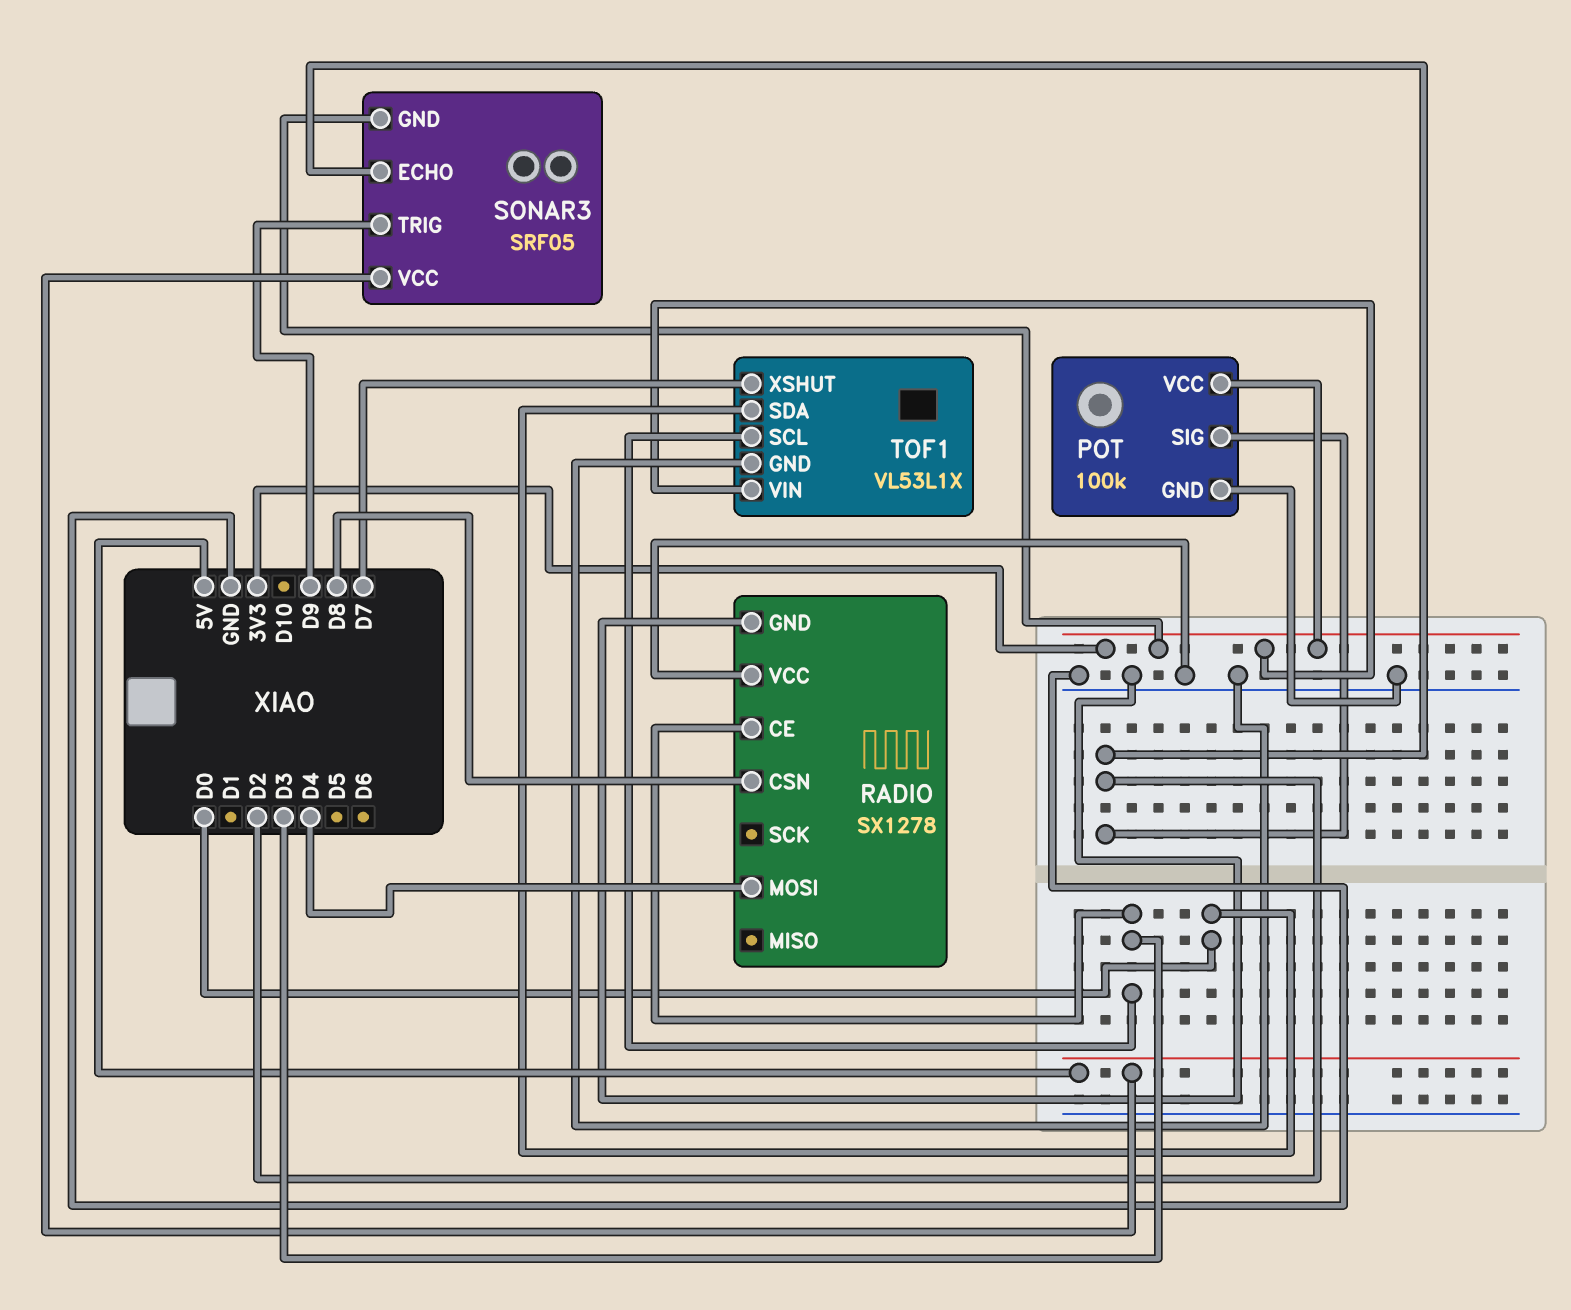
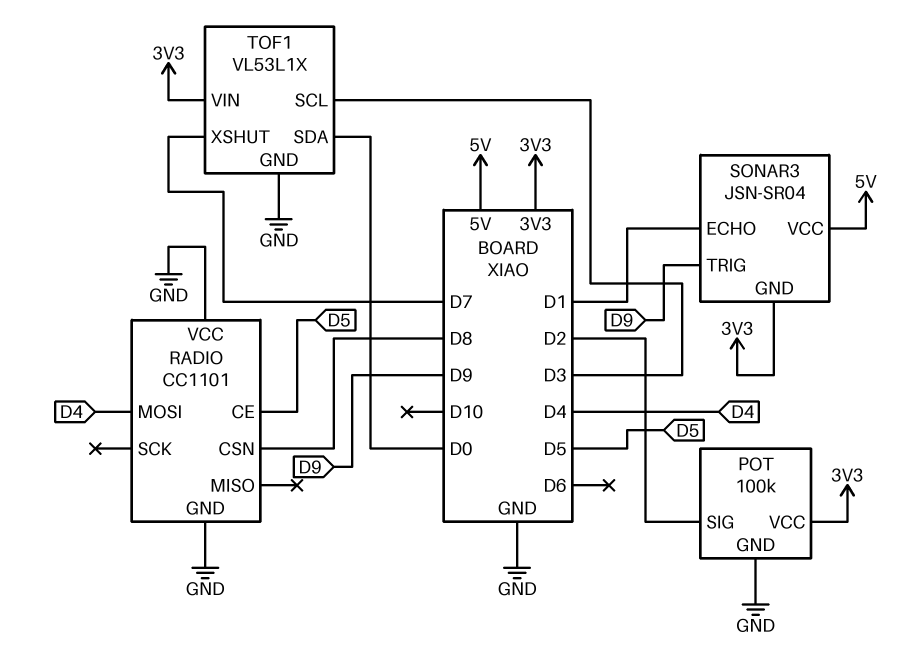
RADIO: SX1278 -> CC1101
RADIO pin CE: D3 -> D5
SONAR3: SRF05 -> JSN-SR04
SONAR3 pin ECHO: D2 -> D1

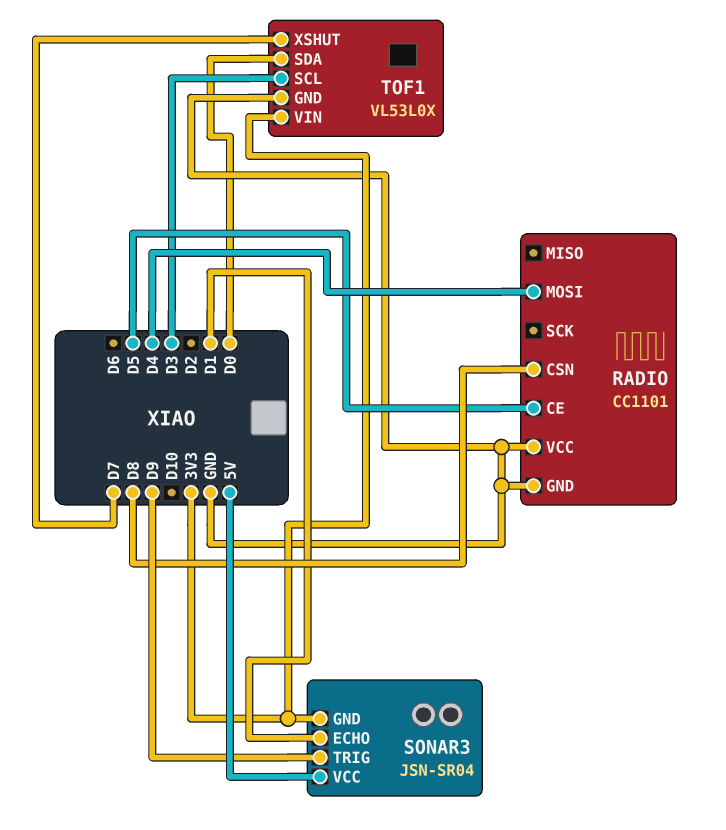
POT: 100k -> none
POT pin GND: GND -> none
POT pin SIG: D2 -> none
POT pin VCC: 3V3 -> none
TOF1: VL53L1X -> VL53L0X

